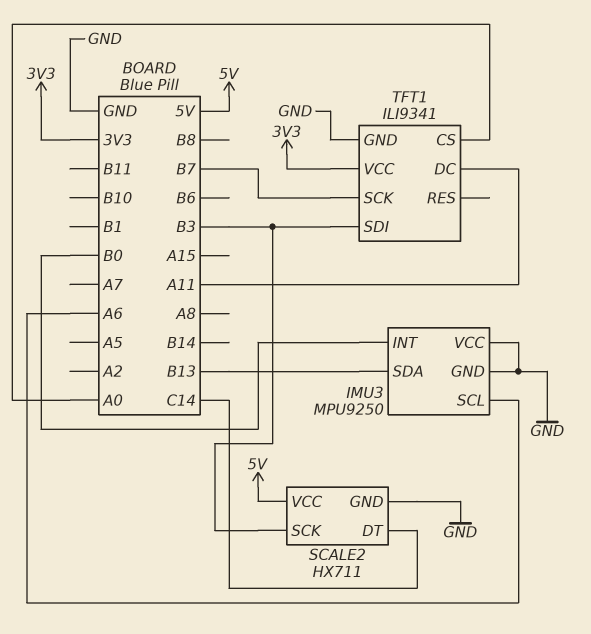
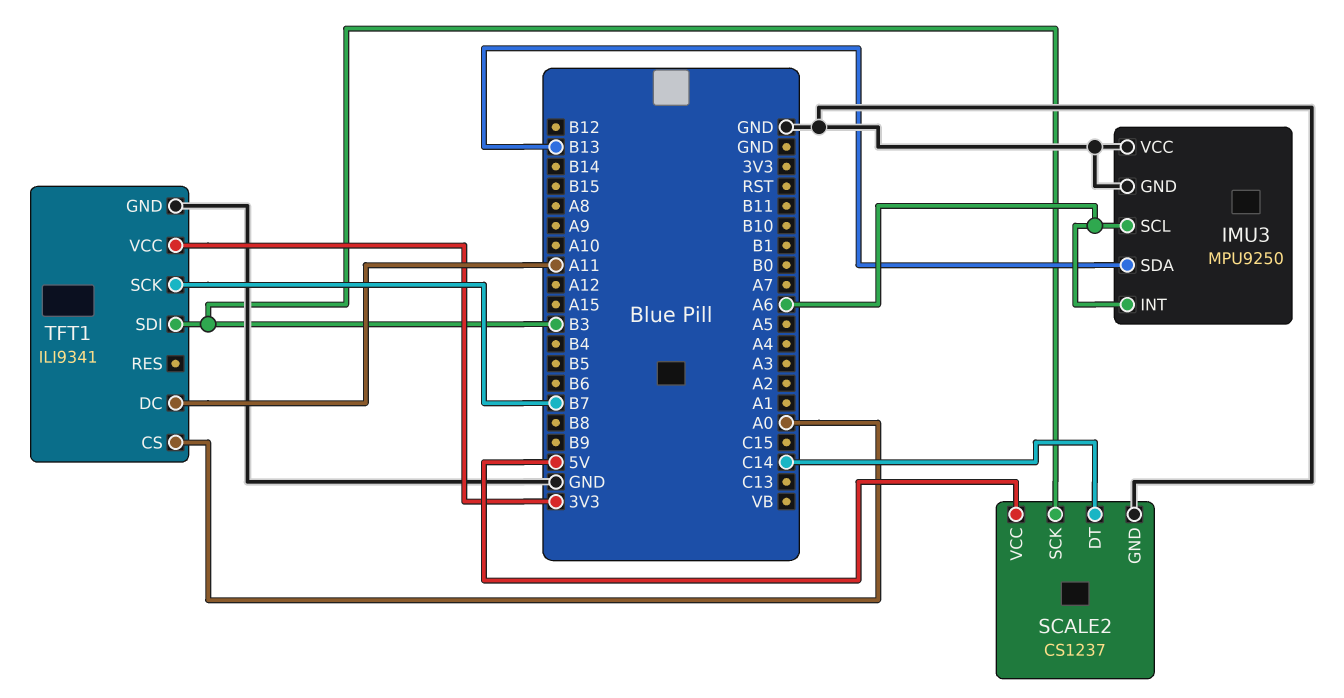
IMU3 pin INT: B0 -> A6
SCALE2: HX711 -> CS1237

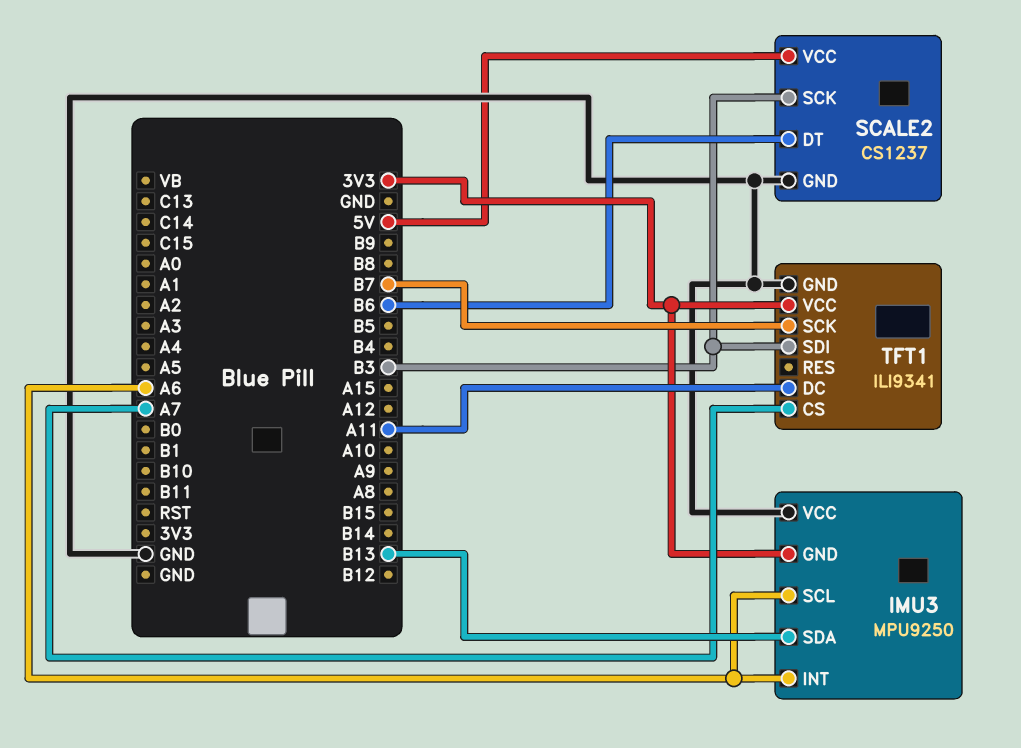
IMU3 pin GND: GND -> 3V3
SCALE2 pin DT: C14 -> B6
TFT1 pin CS: A0 -> A7

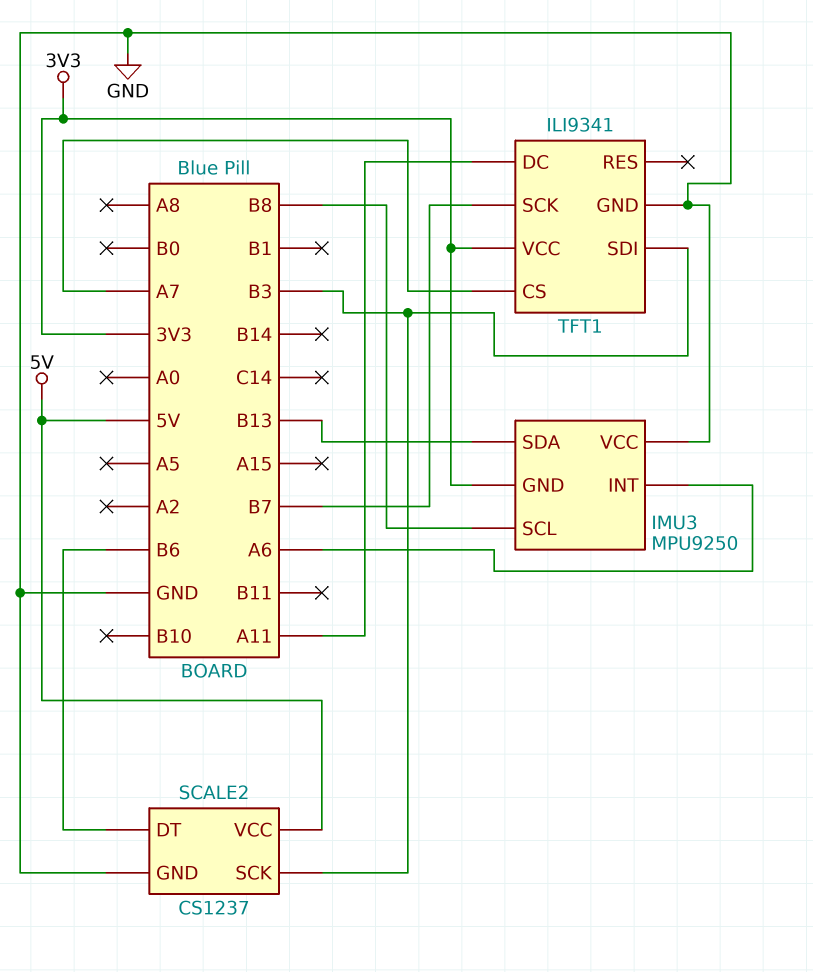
IMU3 pin SCL: A6 -> B8

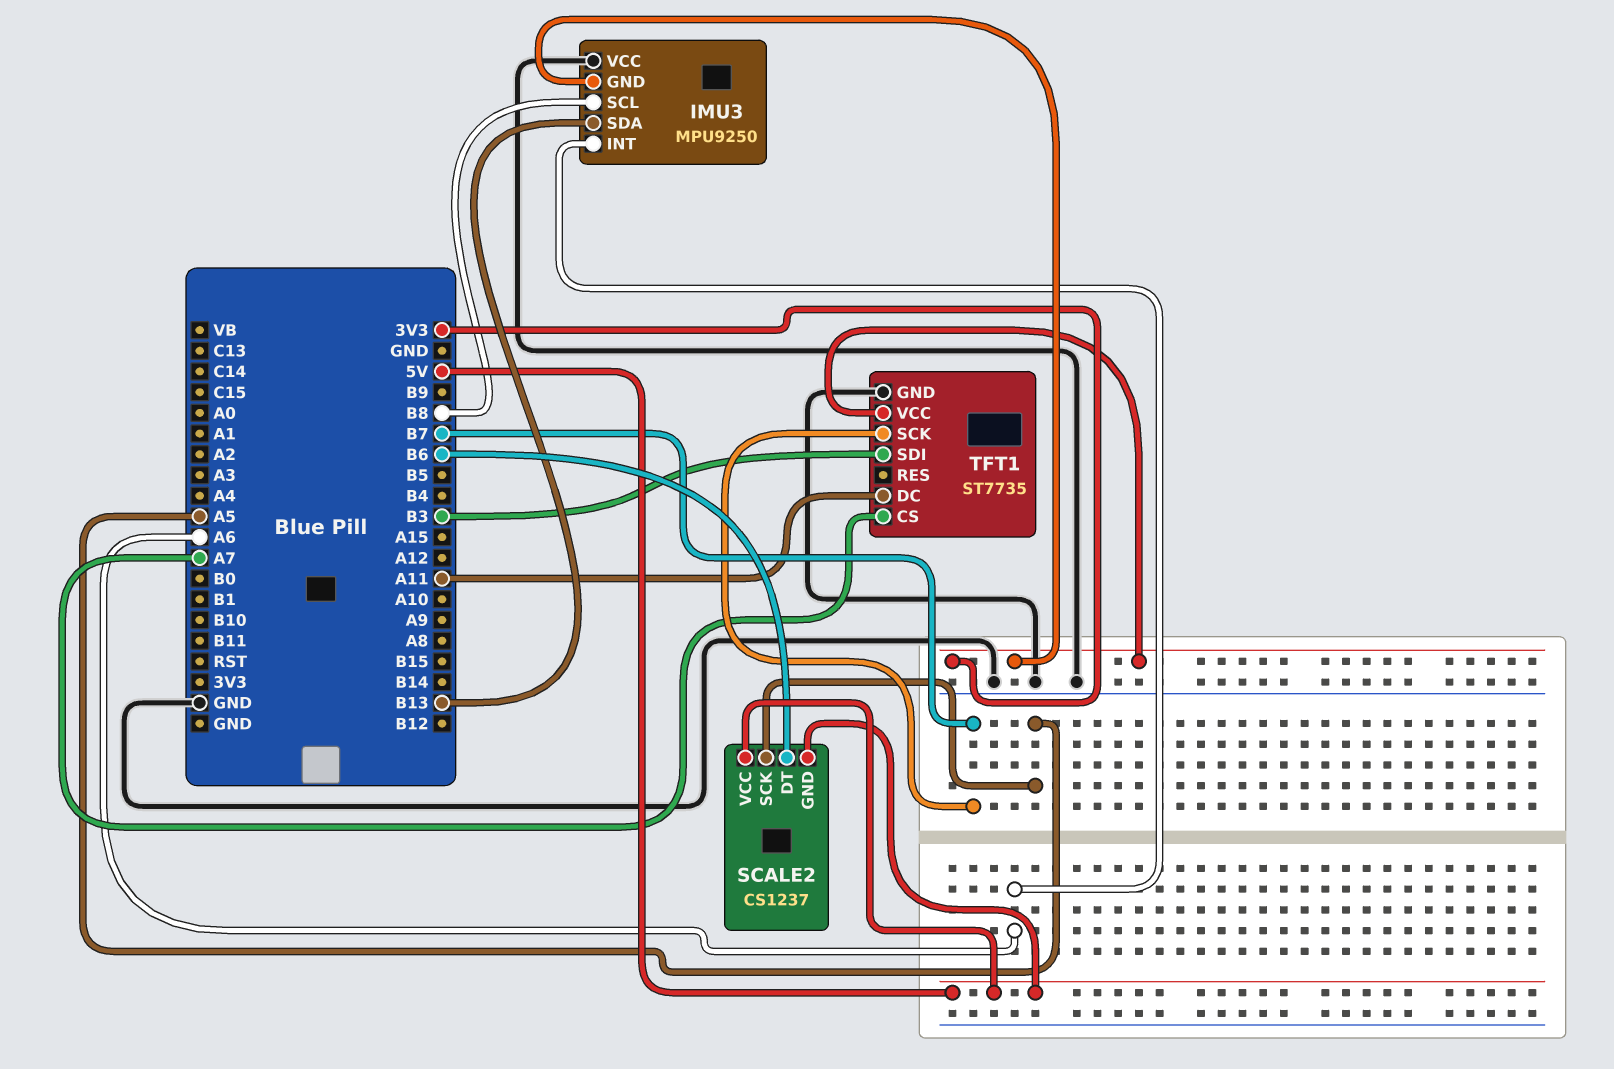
SCALE2 pin GND: GND -> 5V
SCALE2 pin SCK: B3 -> A5
TFT1: ILI9341 -> ST7735

